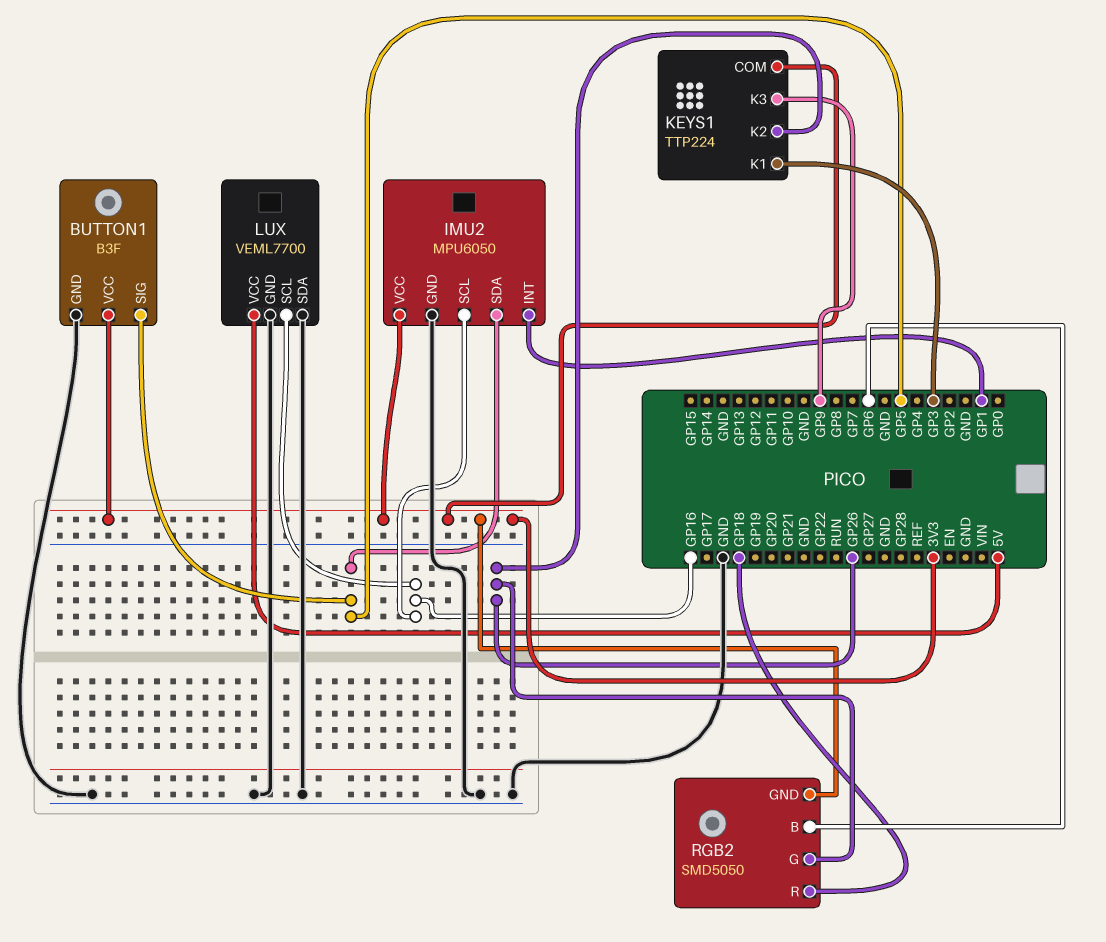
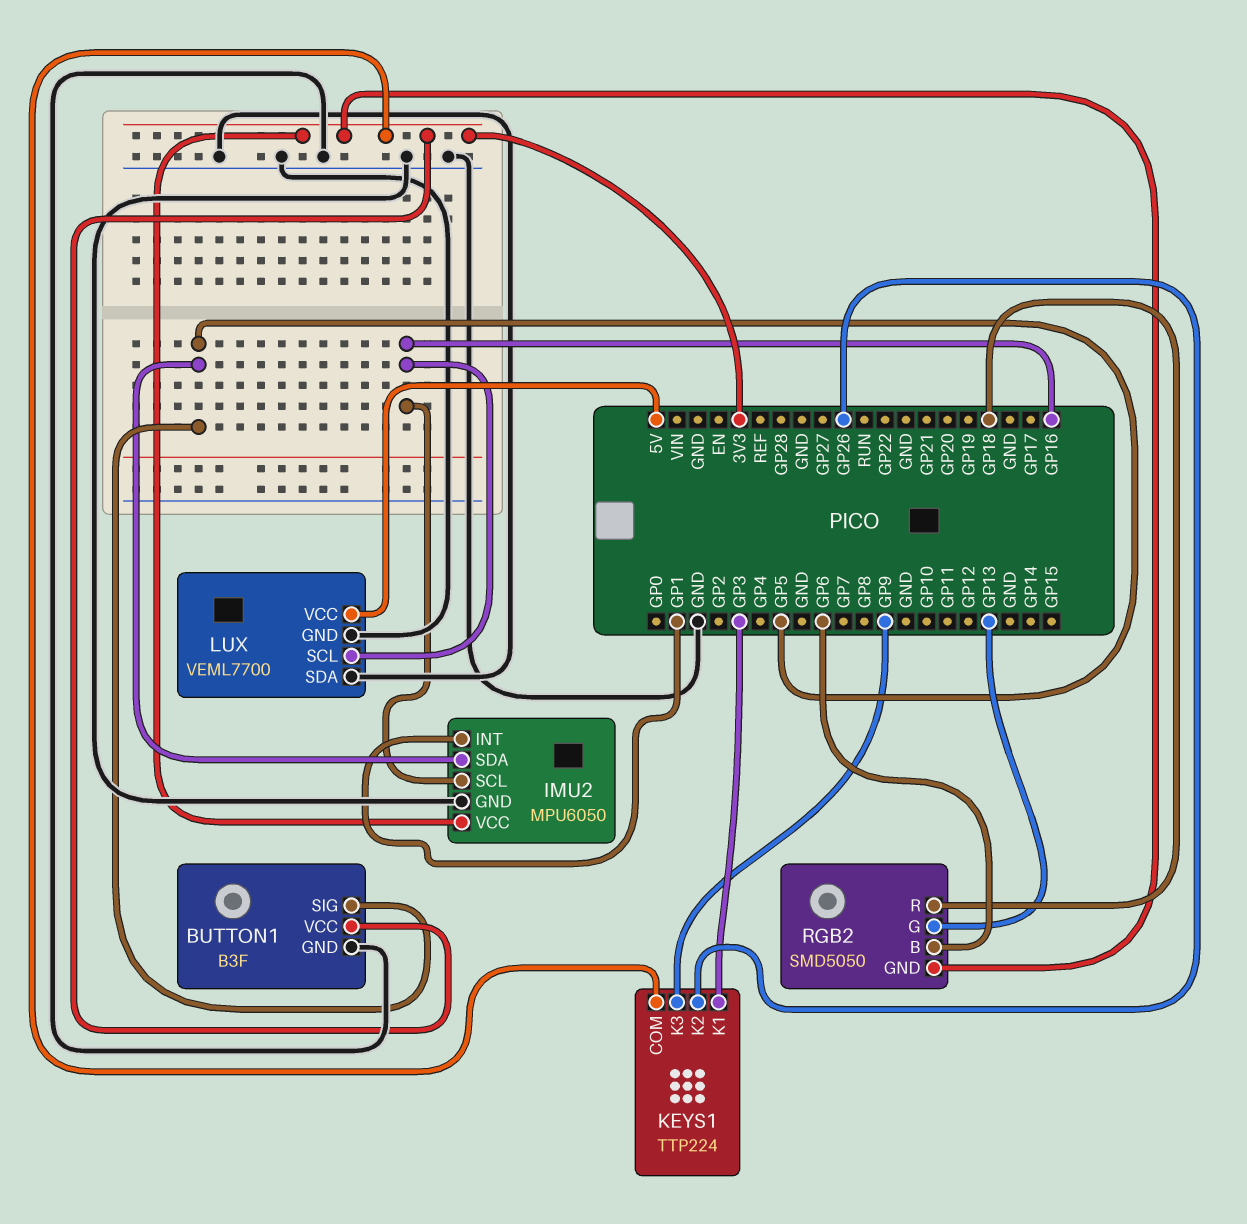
RGB2 pin G: GP26 -> GP13

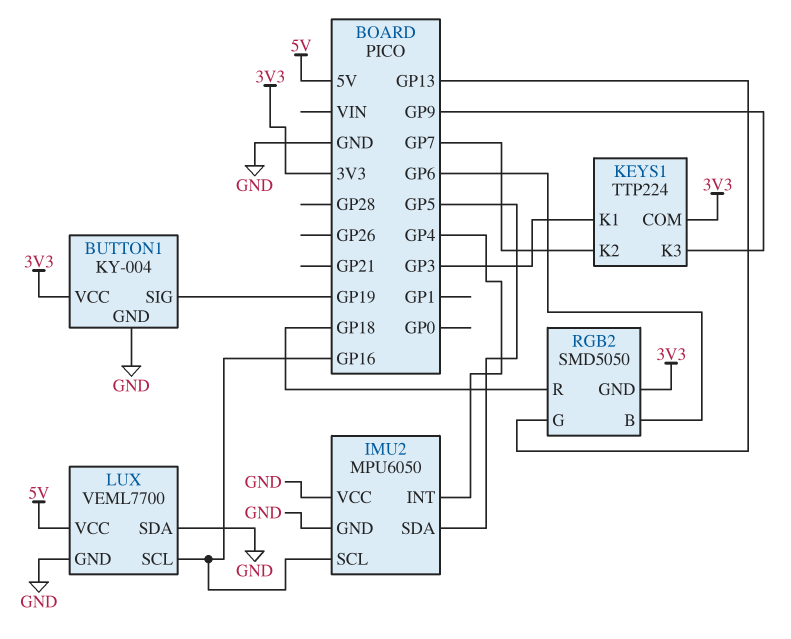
BUTTON1: B3F -> KY-004
BUTTON1 pin SIG: GP5 -> GP19
IMU2 pin INT: GP1 -> GP4
IMU2 pin VCC: 3V3 -> GND
KEYS1 pin K2: GP26 -> GP7

